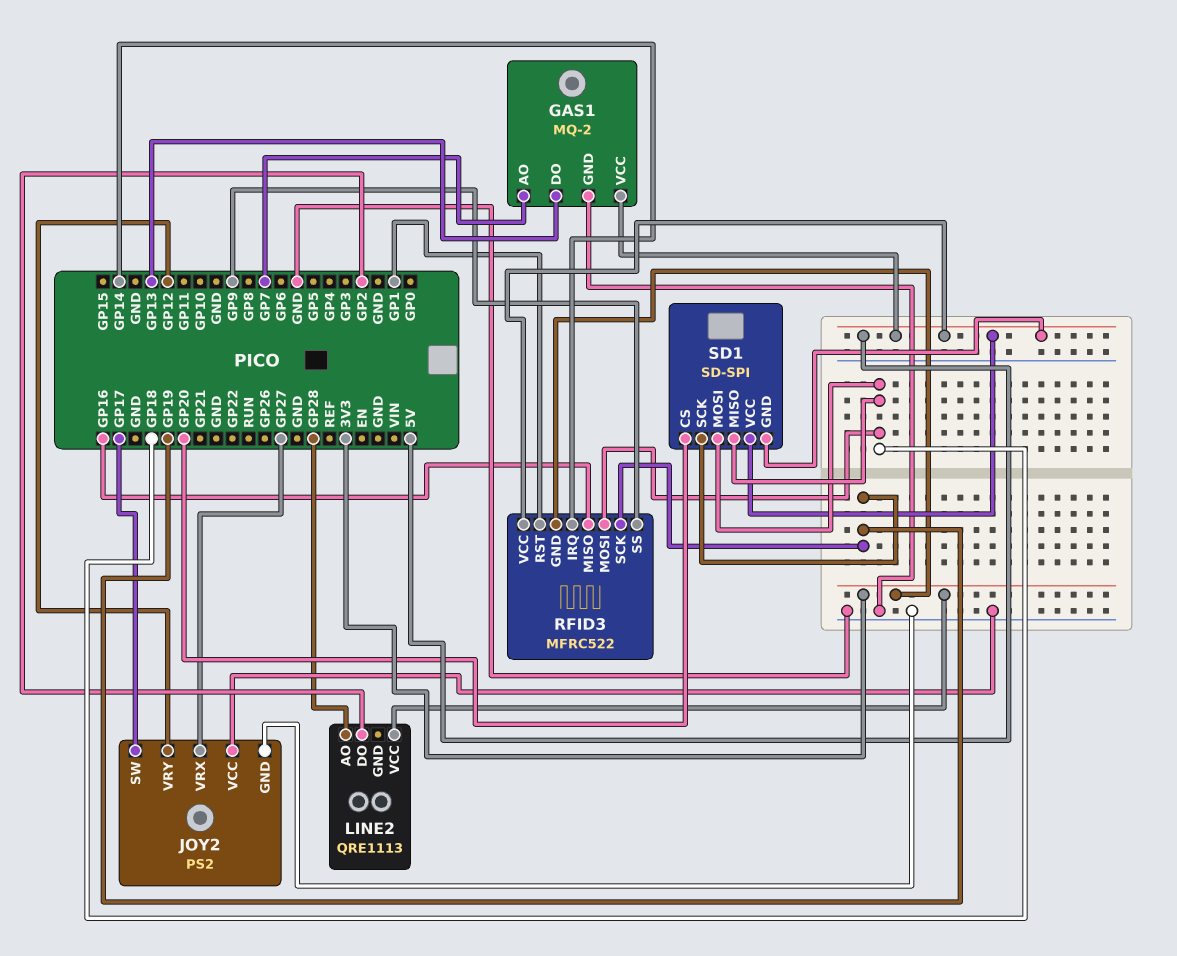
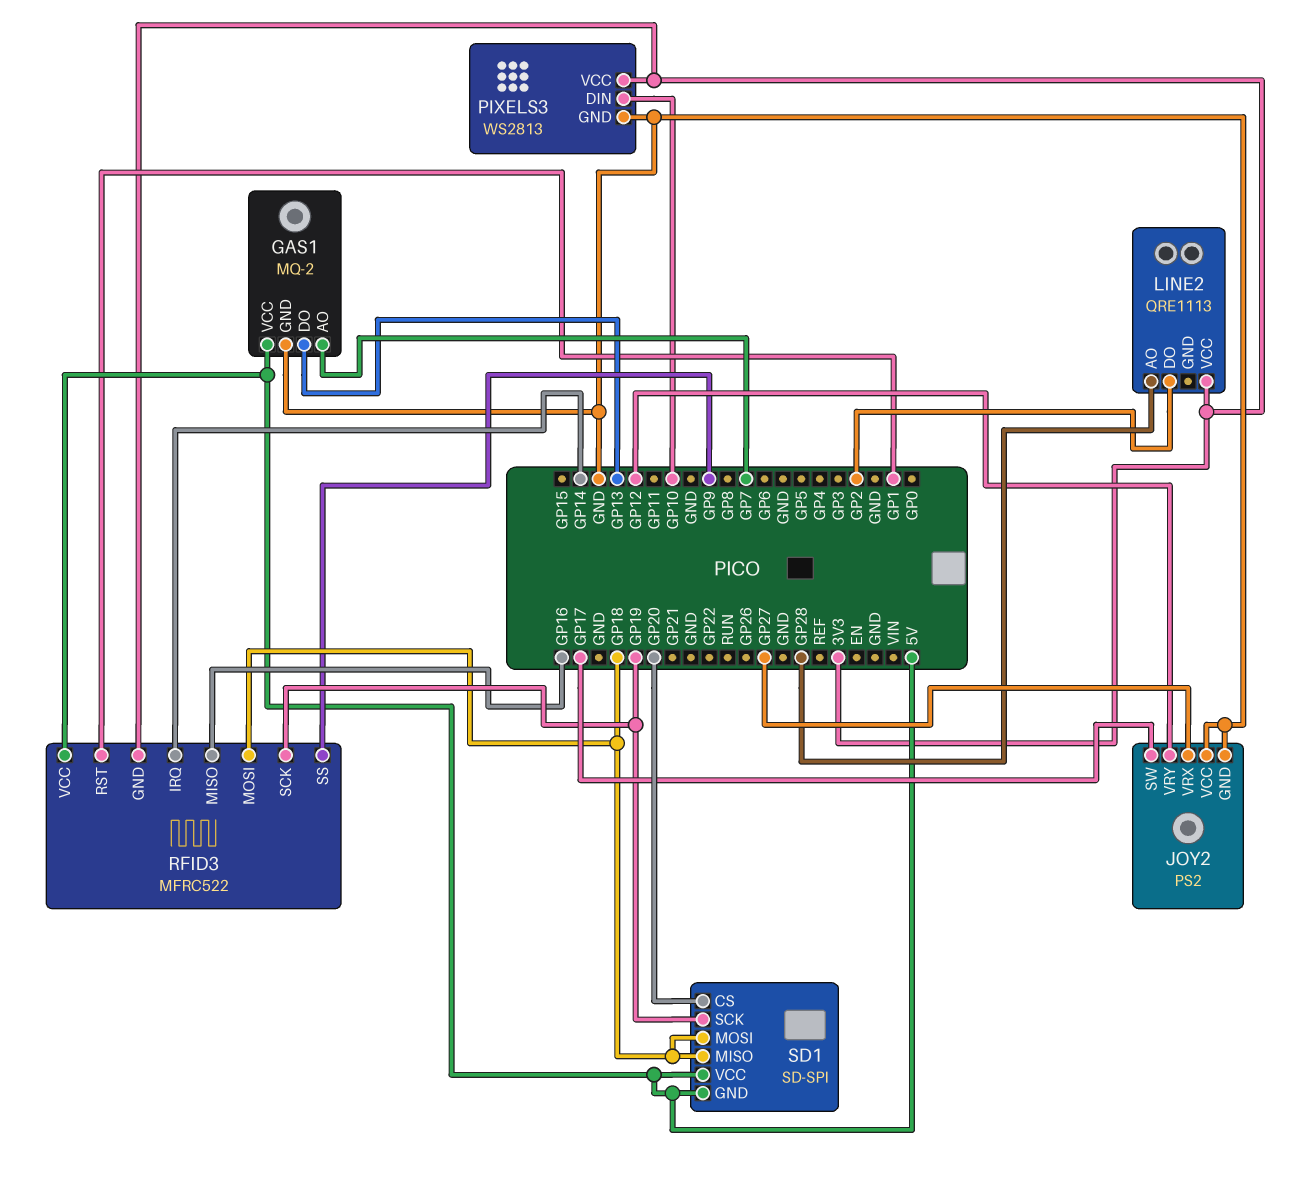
PIXELS3: none -> WS2813
PIXELS3 pin DIN: none -> GP10
PIXELS3 pin GND: none -> GND
PIXELS3 pin VCC: none -> 3V3

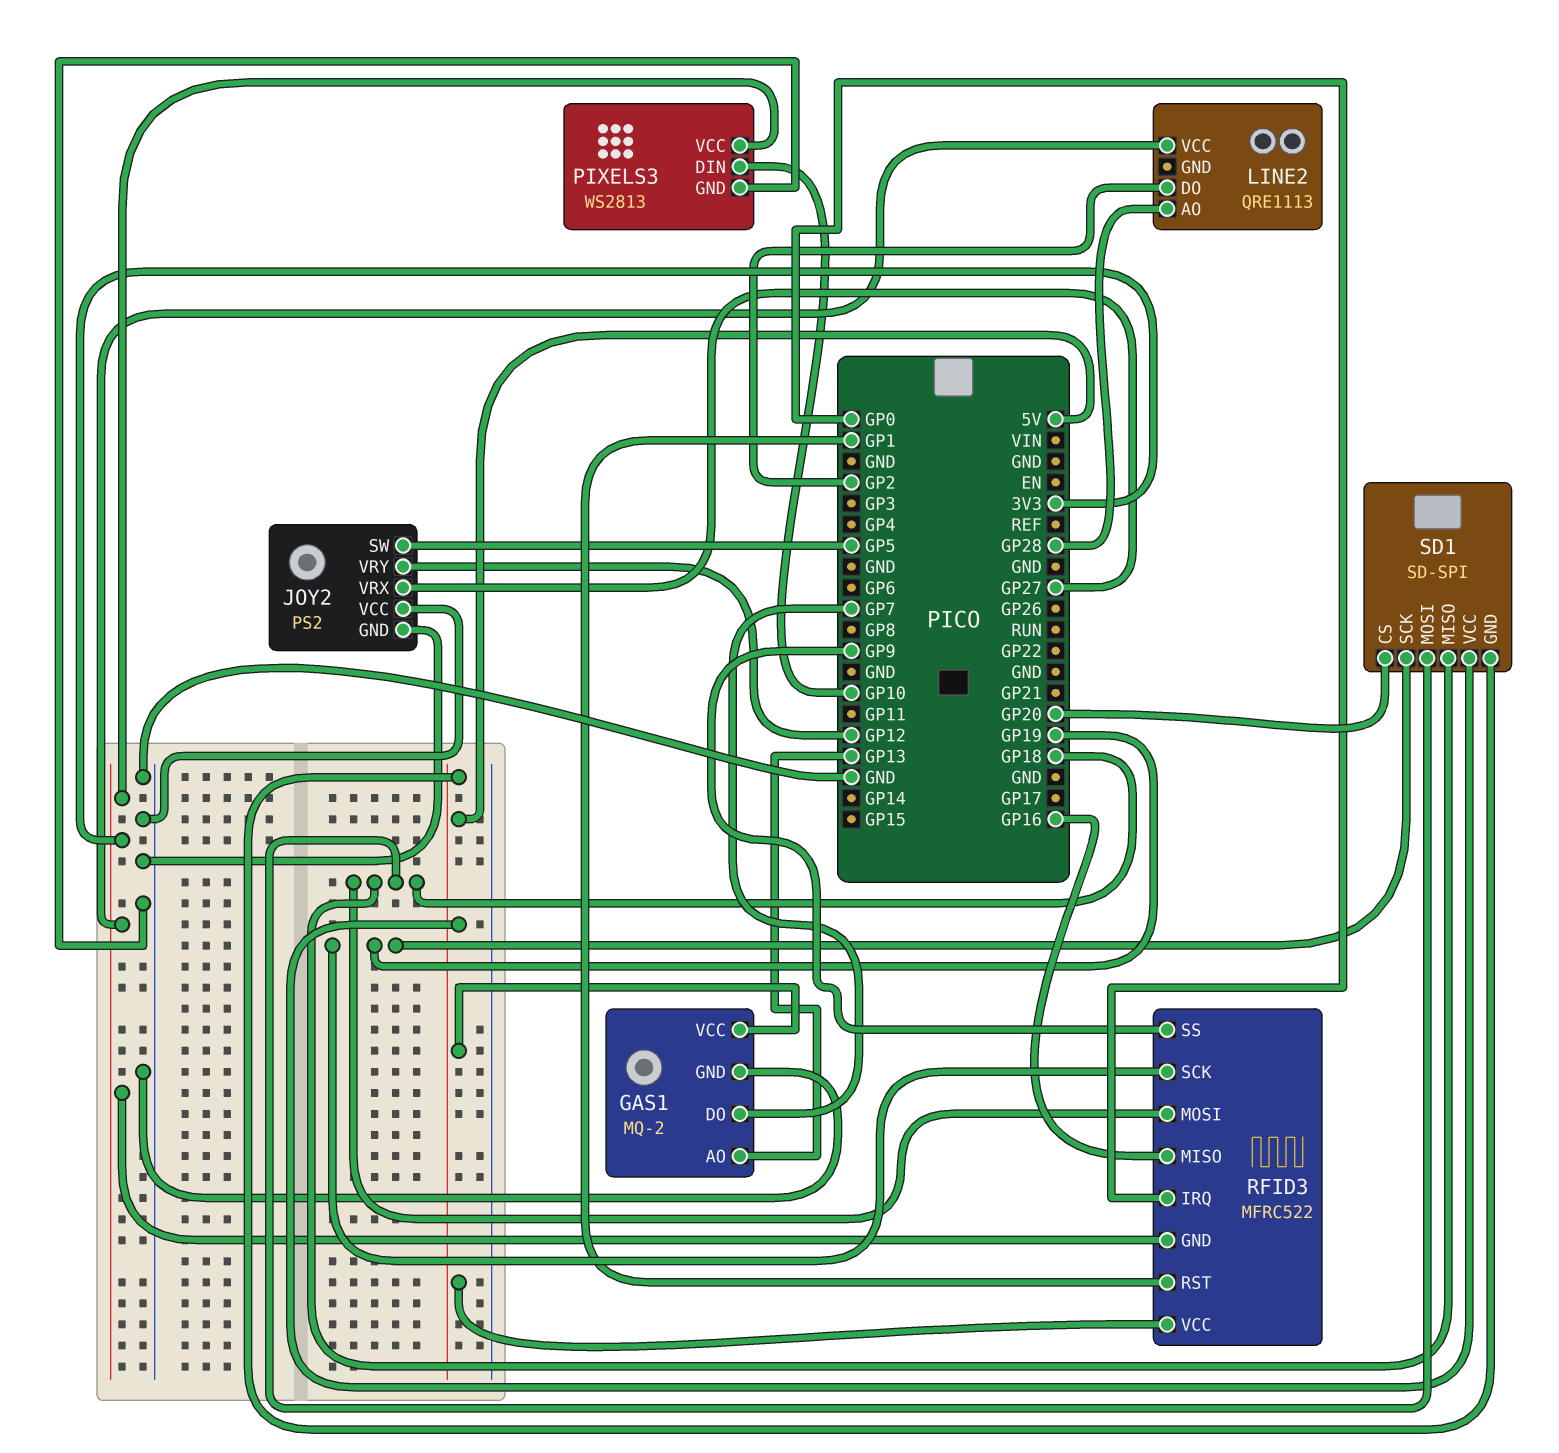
GAS1 pin AO: GP7 -> GP13
GAS1 pin DO: GP13 -> GP7
JOY2 pin SW: GP17 -> GP5
RFID3 pin IRQ: GP14 -> GP0

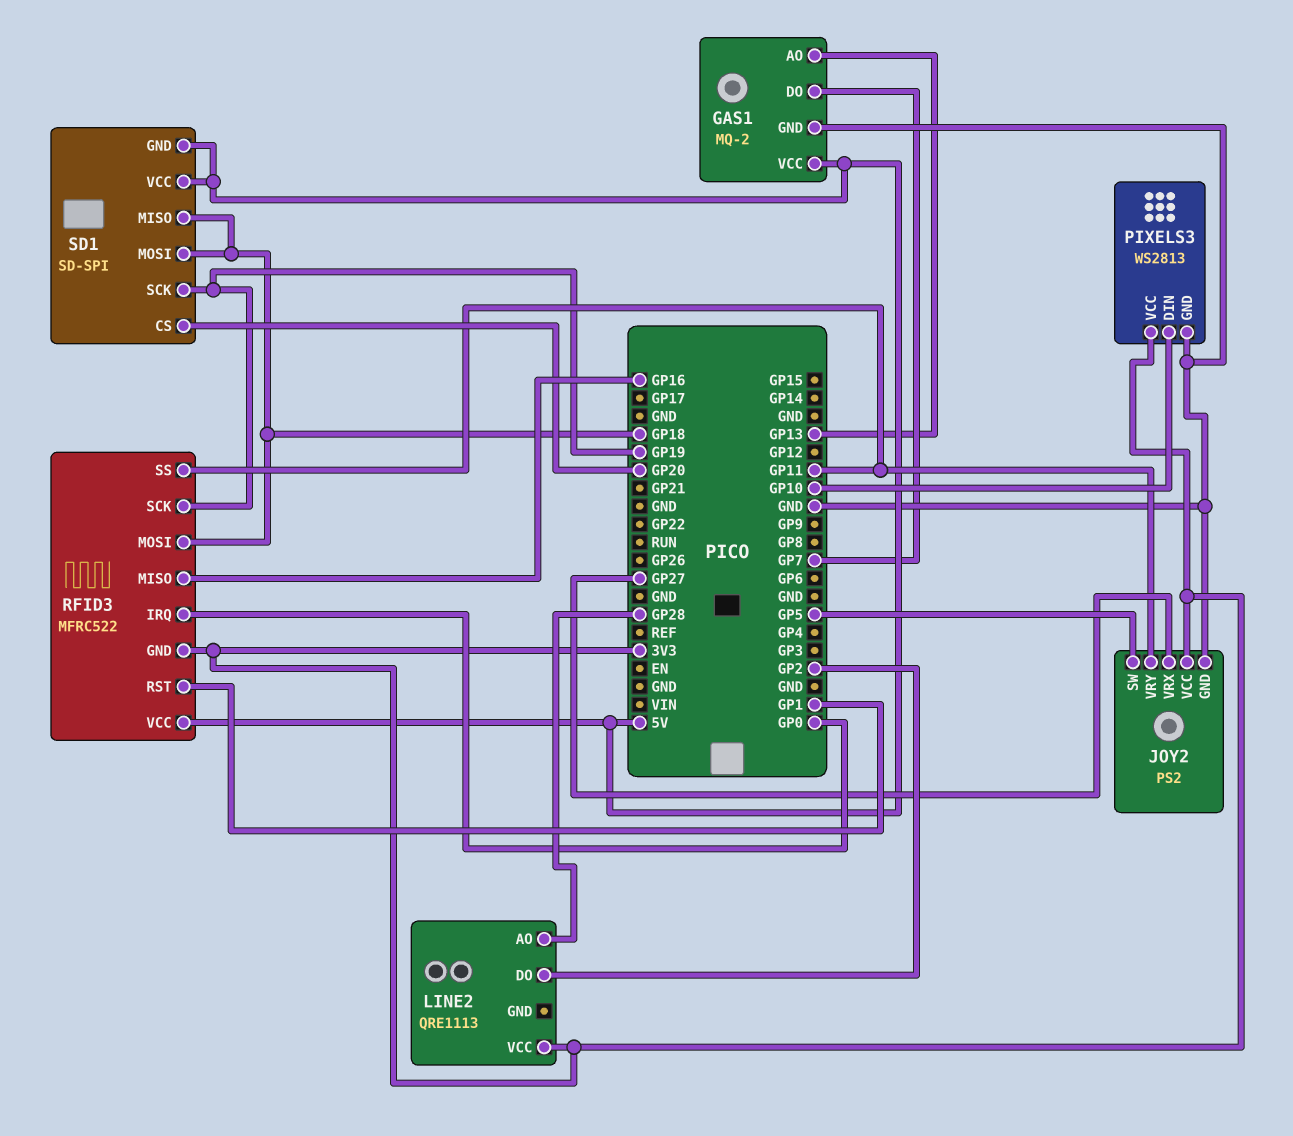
JOY2 pin VCC: GND -> 3V3
JOY2 pin VRY: GP12 -> GP11
RFID3 pin SS: GP9 -> GP11

